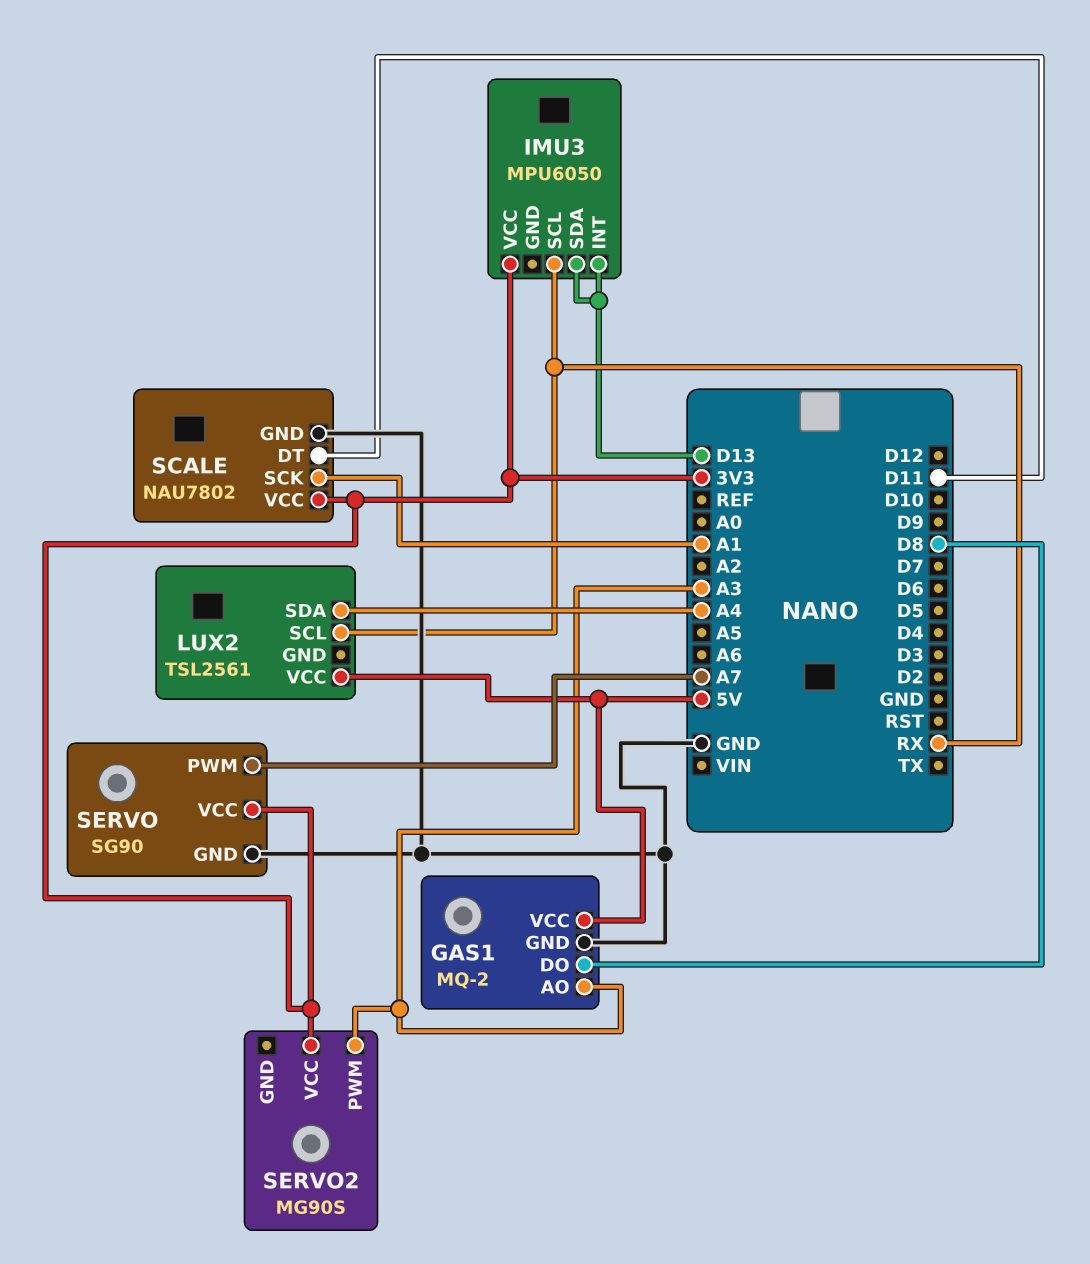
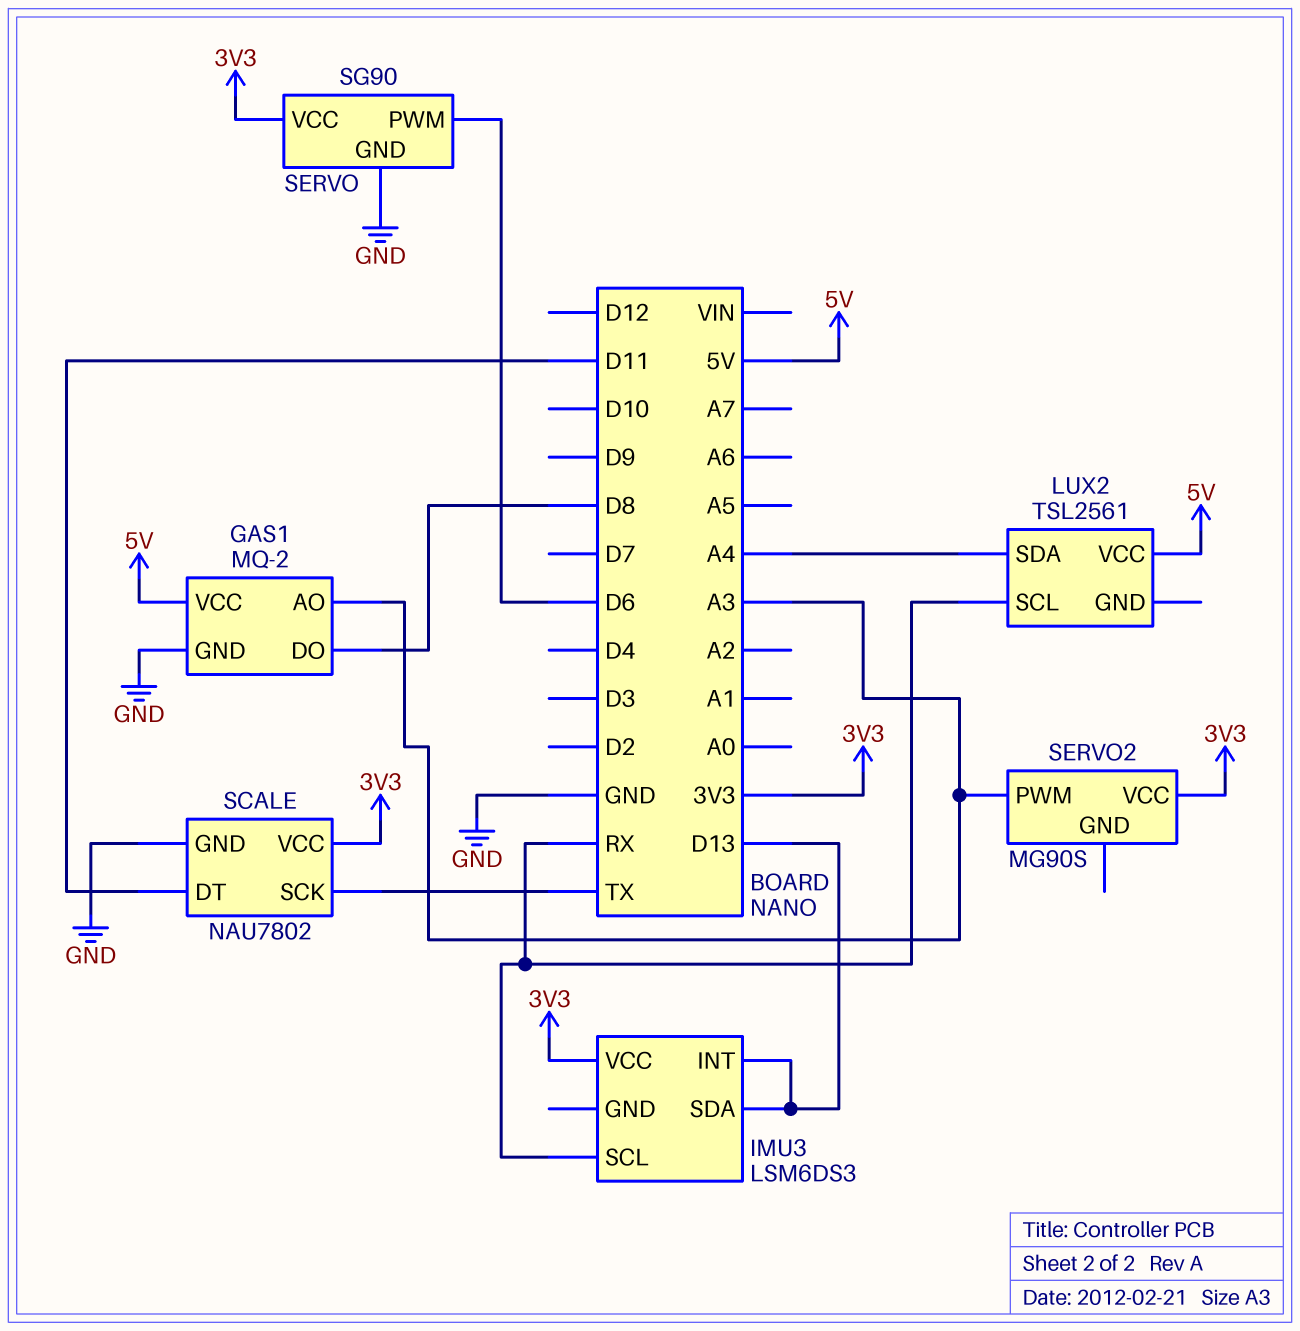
IMU3: MPU6050 -> LSM6DS3
SCALE pin SCK: A1 -> TX
SERVO pin PWM: A7 -> D6

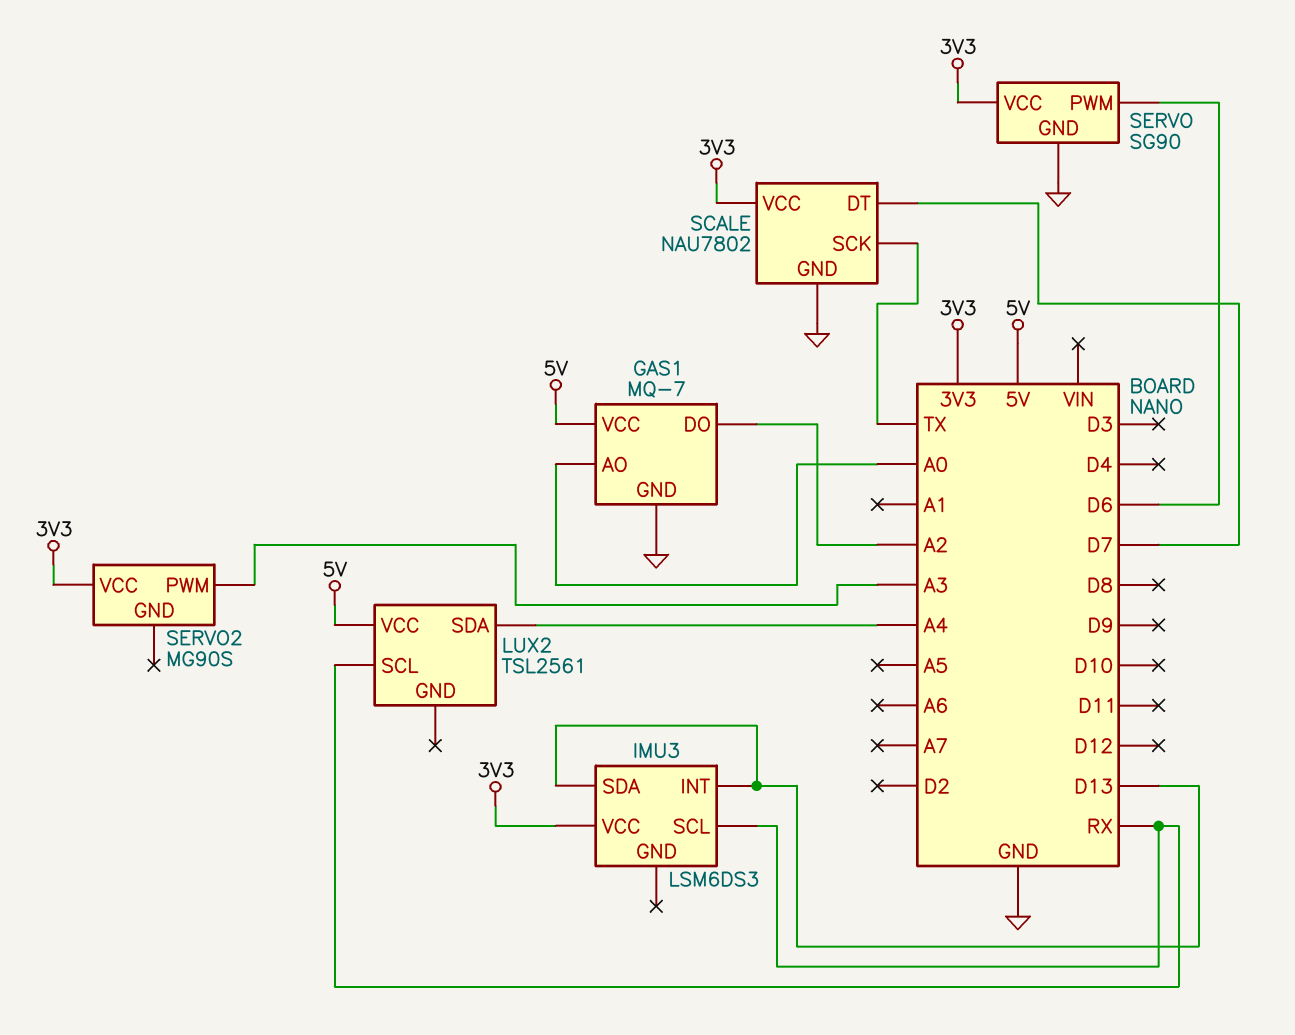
GAS1: MQ-2 -> MQ-7
GAS1 pin AO: A3 -> A0
GAS1 pin DO: D8 -> A2
SCALE pin DT: D11 -> D7

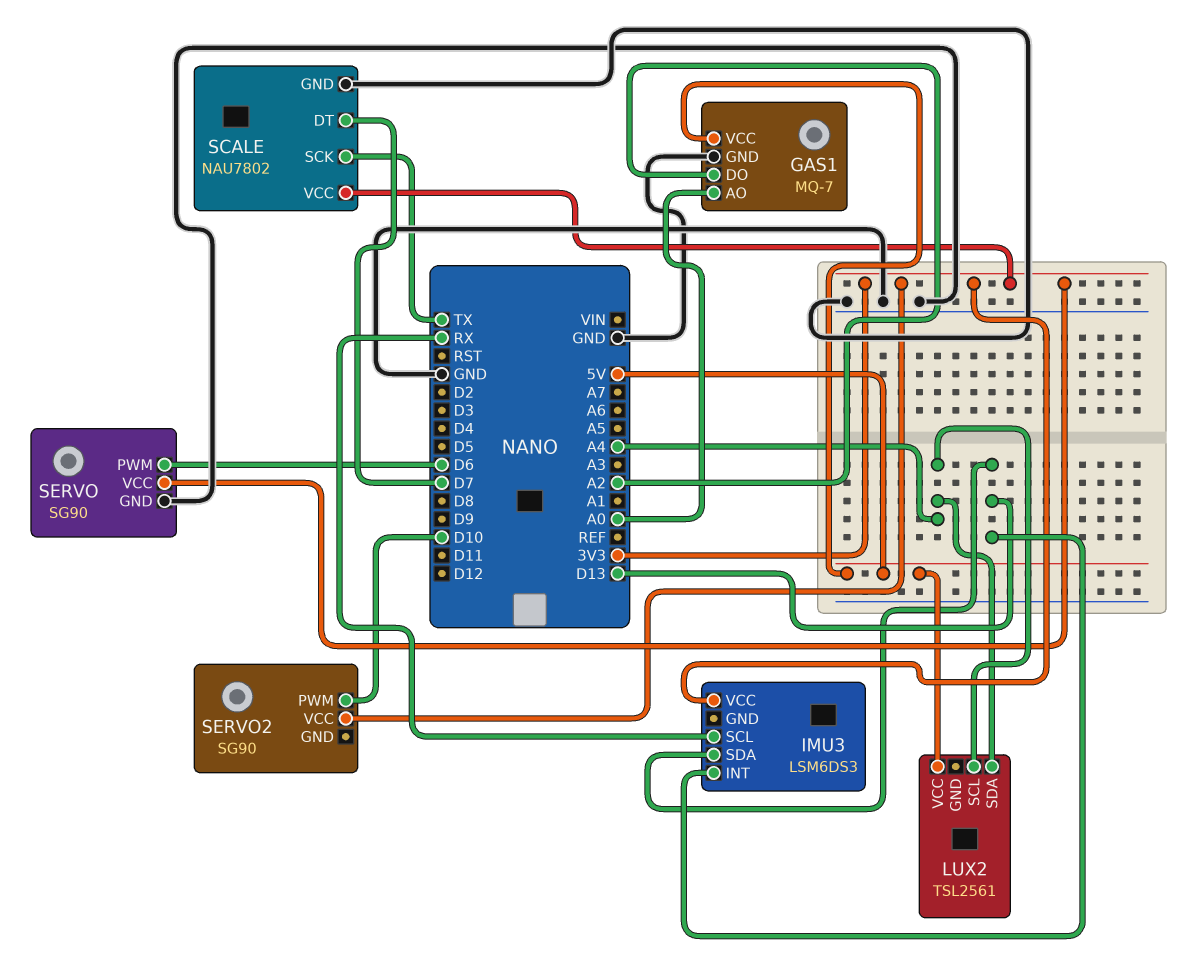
LUX2 pin SCL: RX -> A4
SERVO2: MG90S -> SG90
SERVO2 pin PWM: A3 -> D10

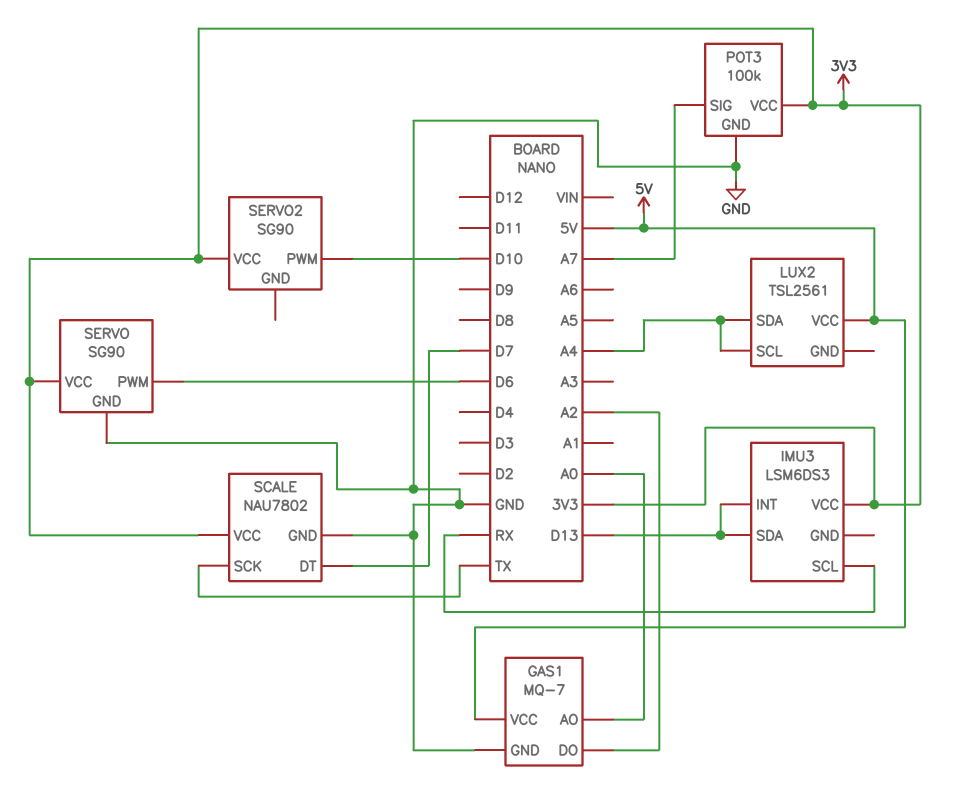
POT3: none -> 100k
POT3 pin GND: none -> GND
POT3 pin SIG: none -> A7
POT3 pin VCC: none -> 3V3

